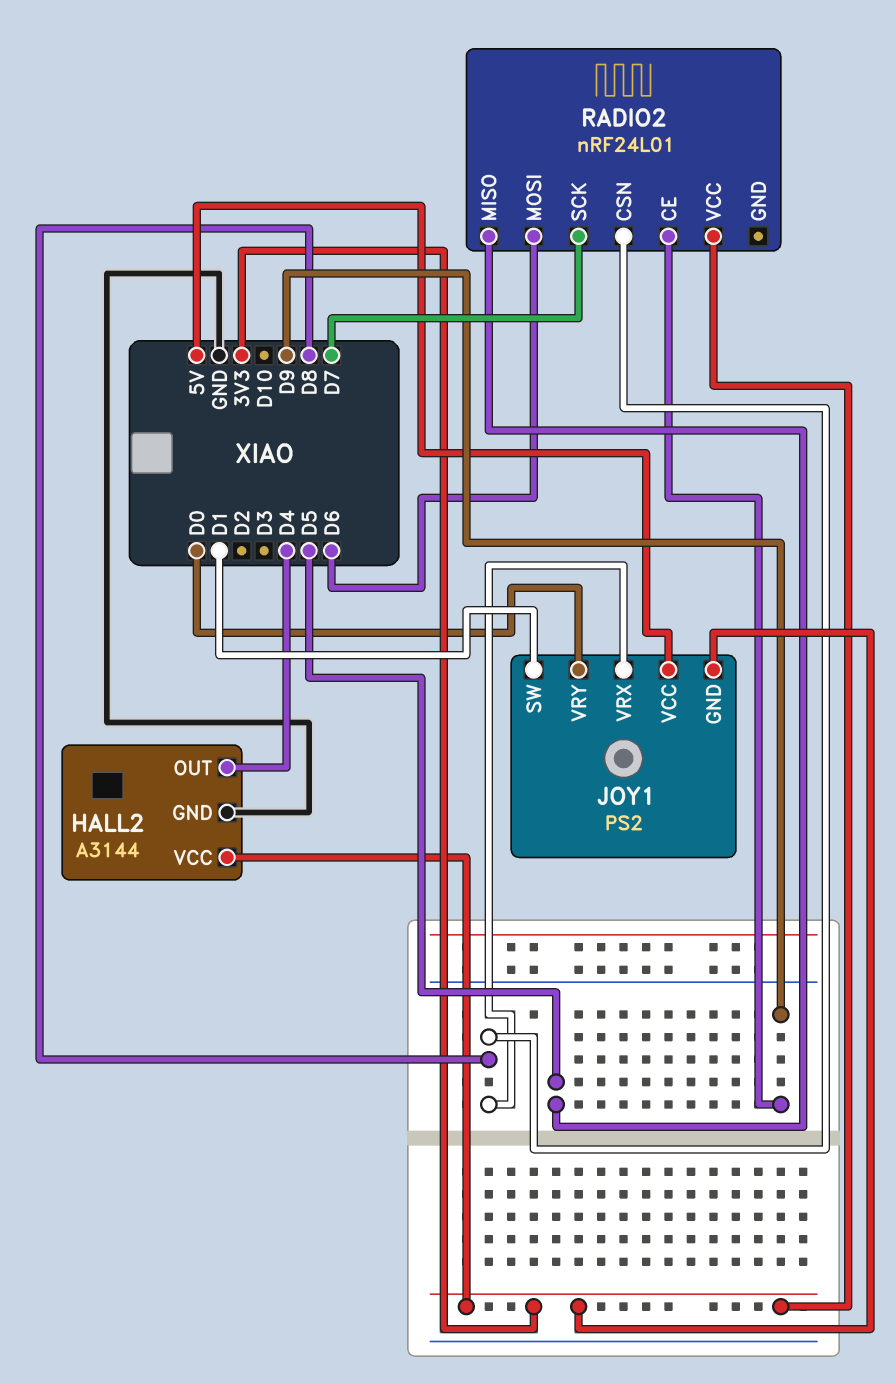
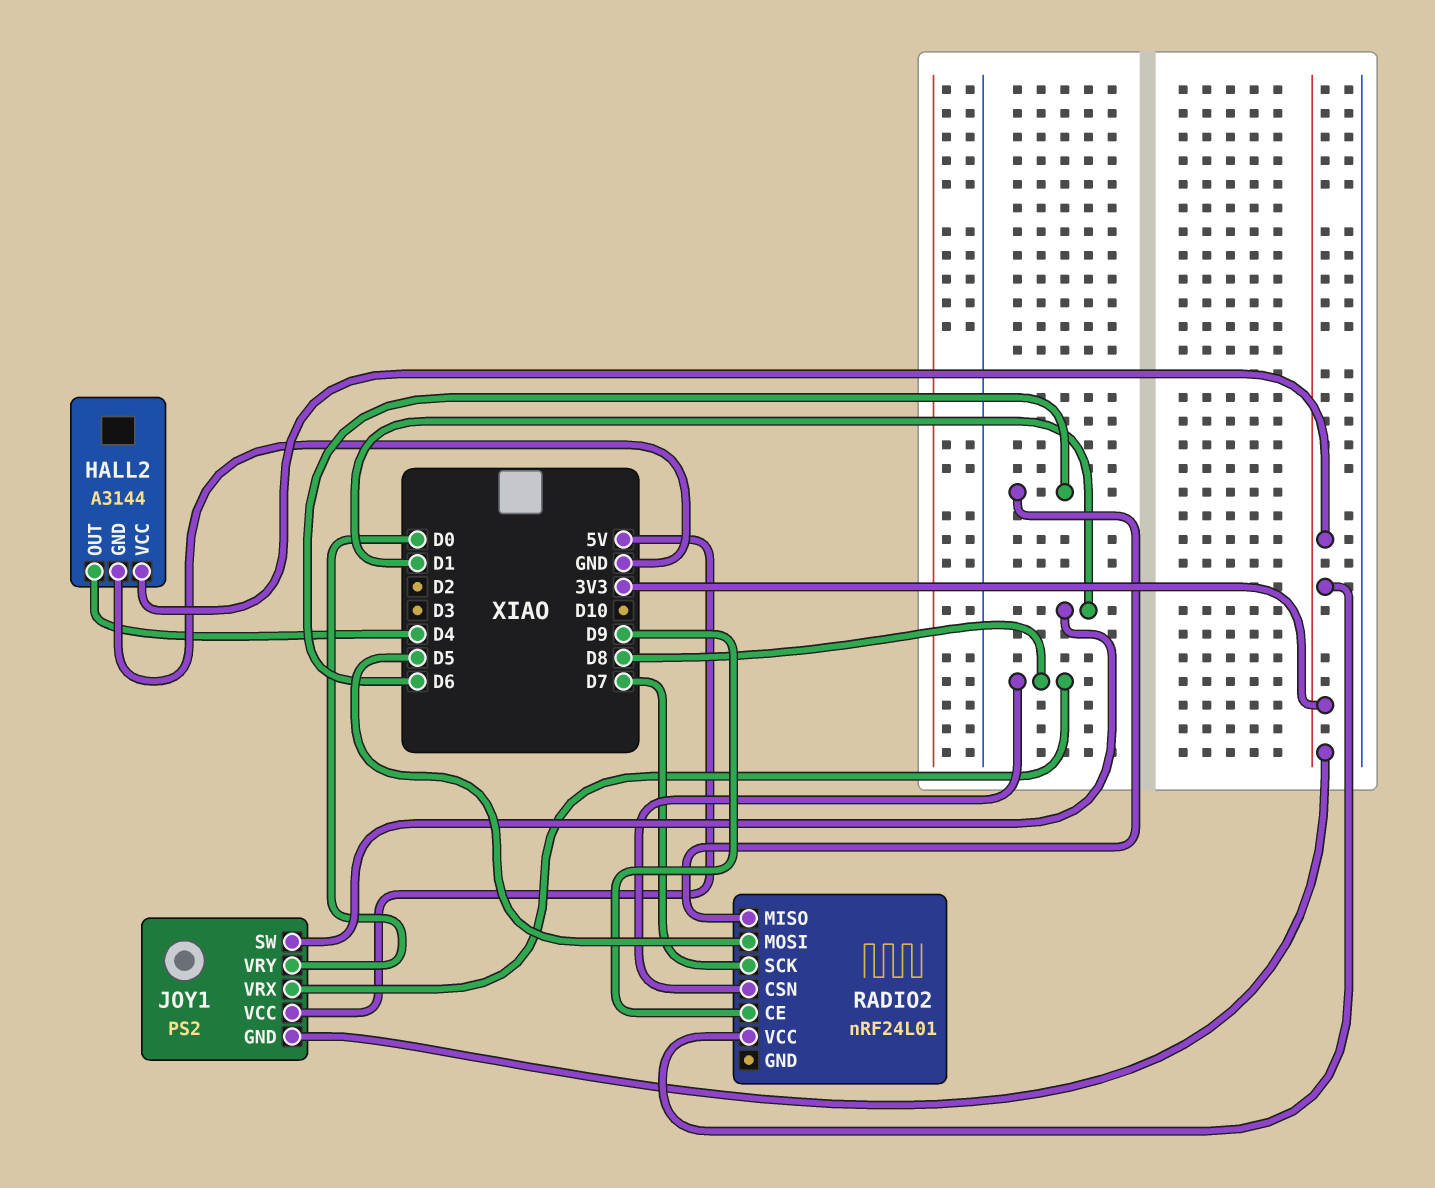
RADIO2 pin MISO: D5 -> D6
RADIO2 pin MOSI: D6 -> D5

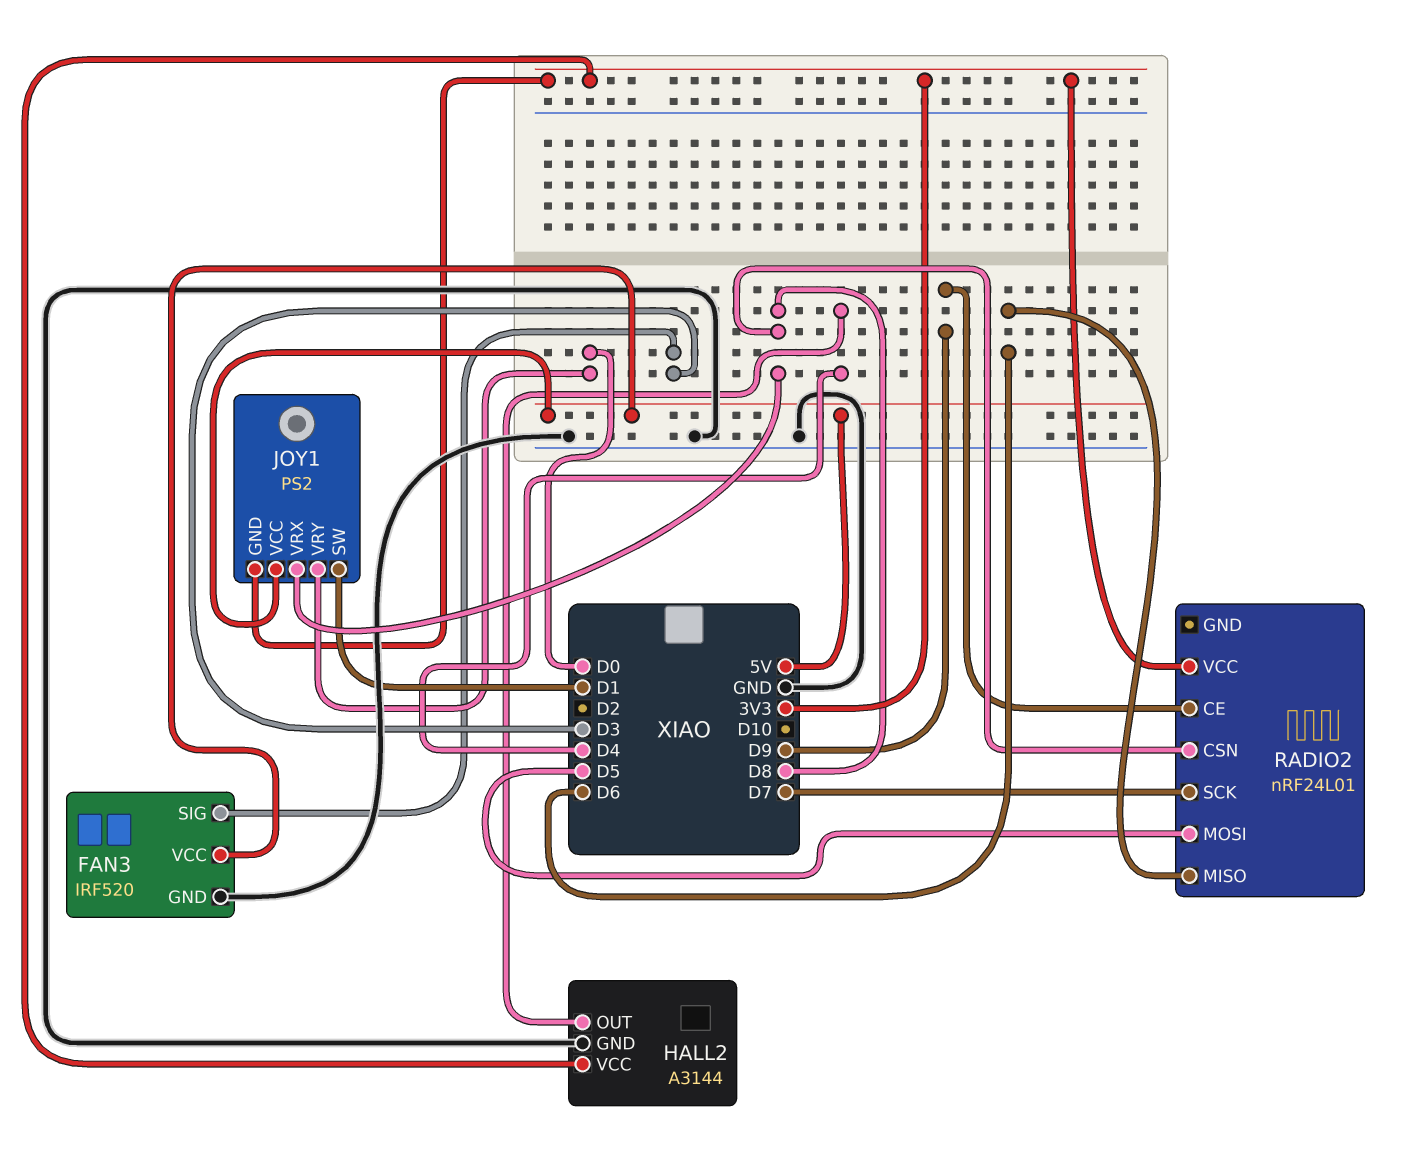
FAN3: none -> IRF520
FAN3 pin GND: none -> GND
FAN3 pin SIG: none -> D3
FAN3 pin VCC: none -> 5V

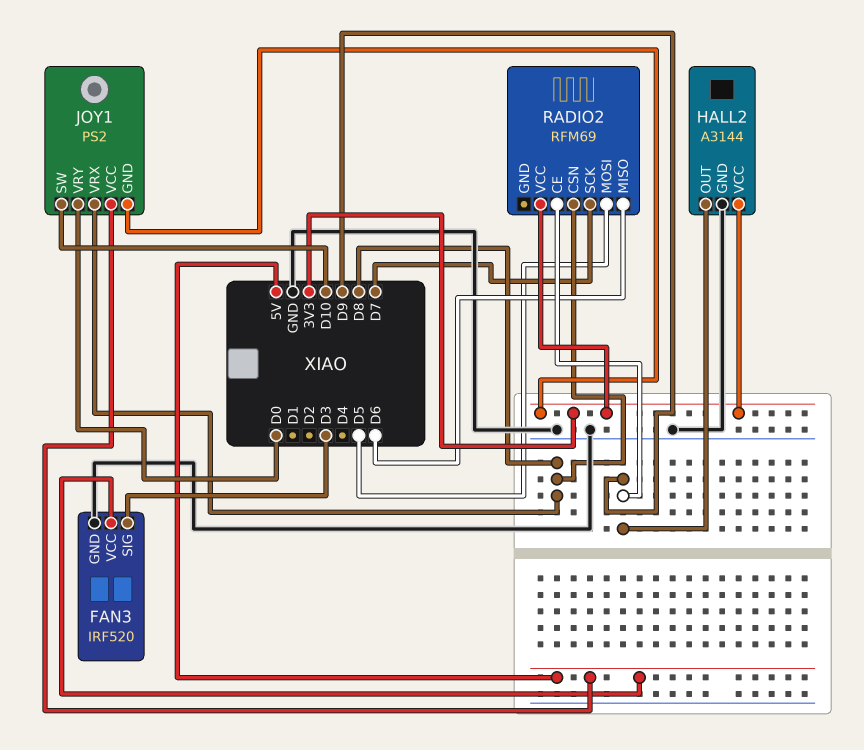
HALL2 pin OUT: D4 -> D9
JOY1 pin SW: D1 -> D10
RADIO2: nRF24L01 -> RFM69

